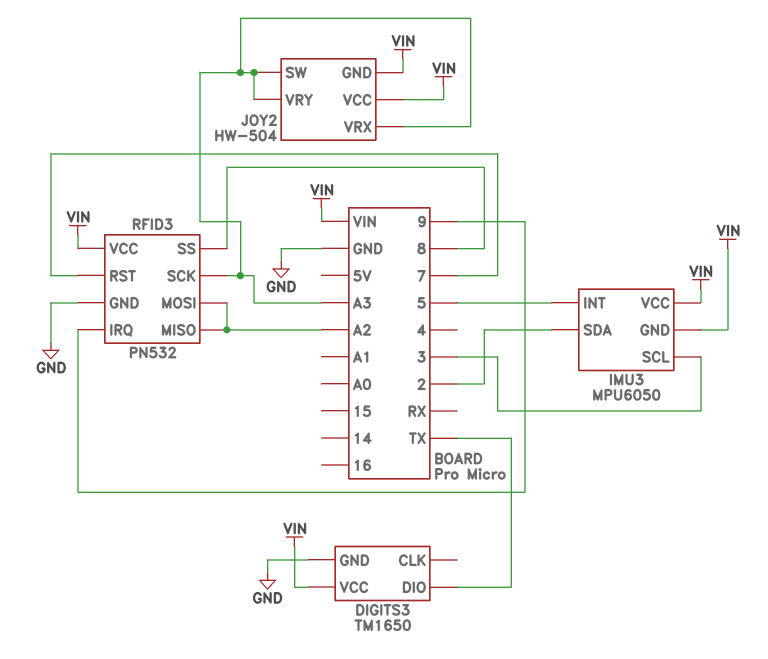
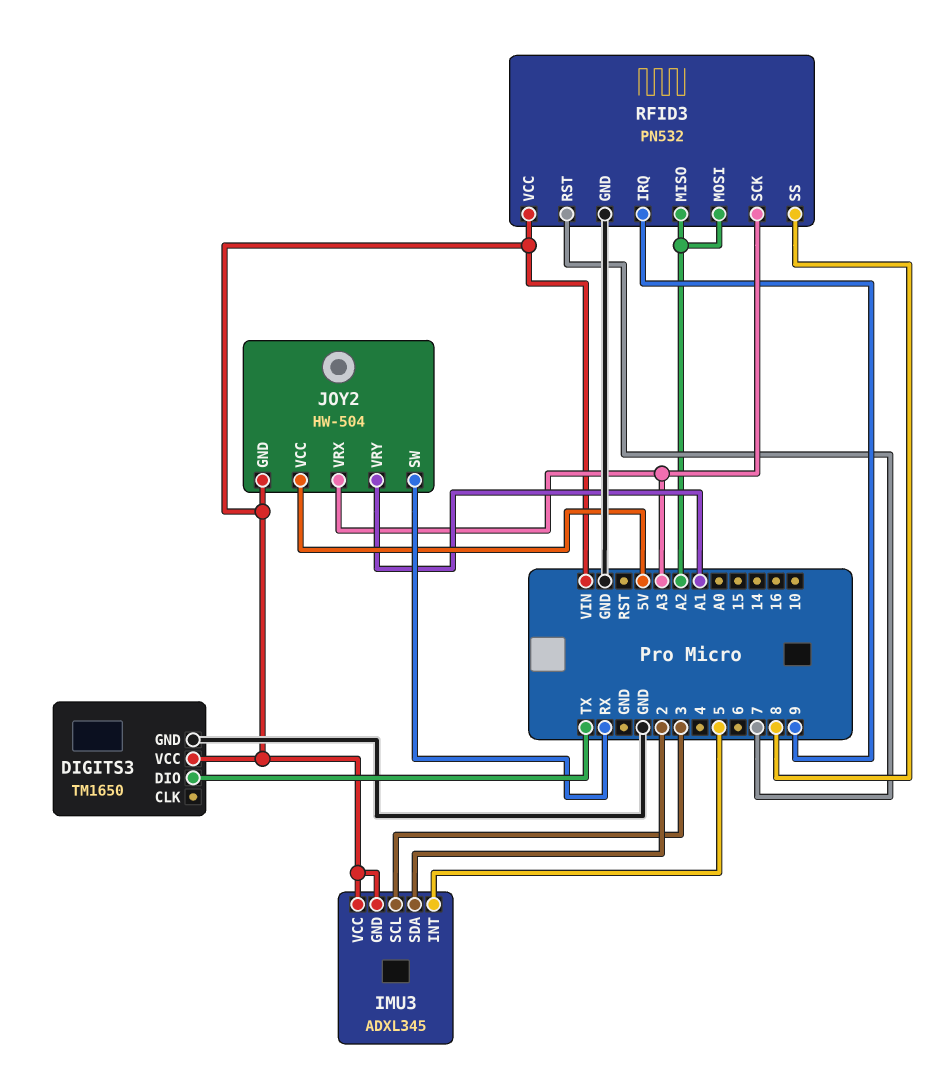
IMU3: MPU6050 -> ADXL345
JOY2 pin SW: A3 -> RX
JOY2 pin VCC: VIN -> 5V
JOY2 pin VRY: A3 -> A1

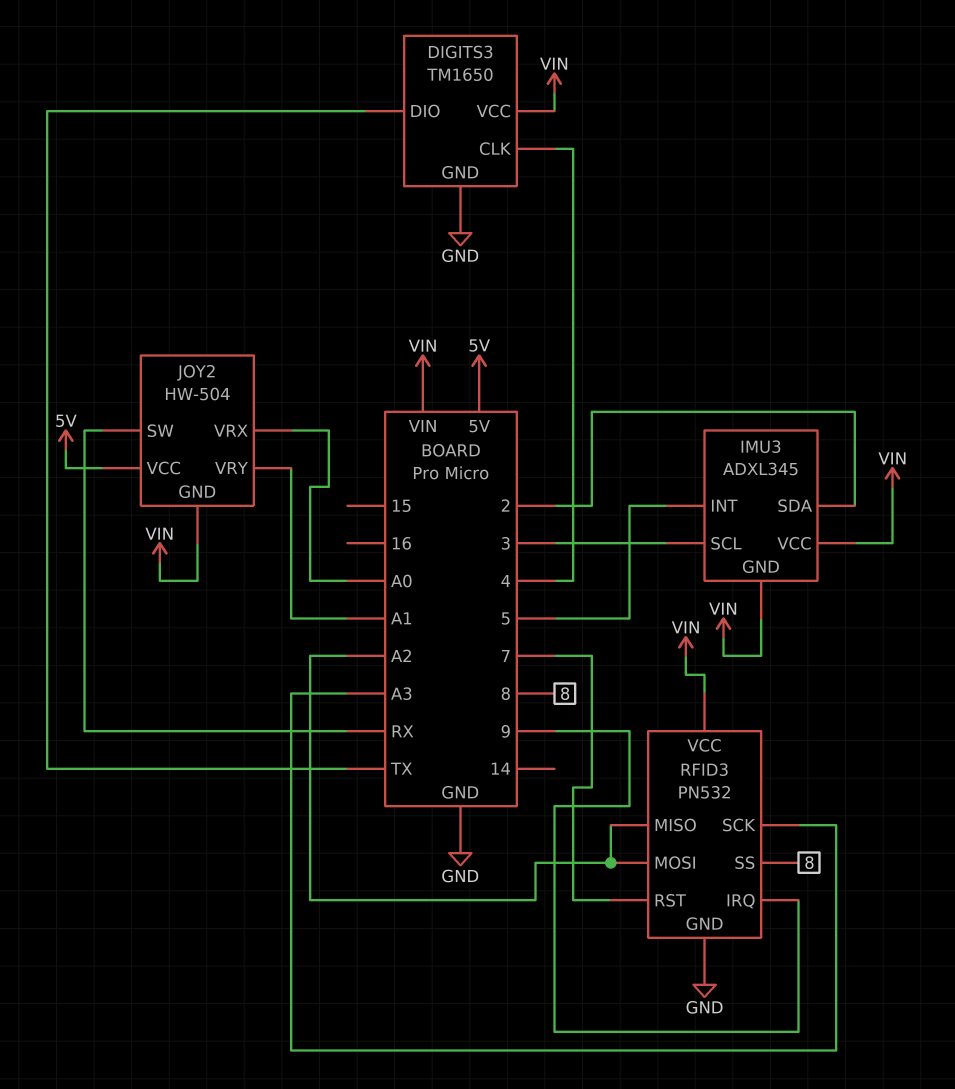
DIGITS3 pin CLK: none -> 4
JOY2 pin VRX: A3 -> A0

